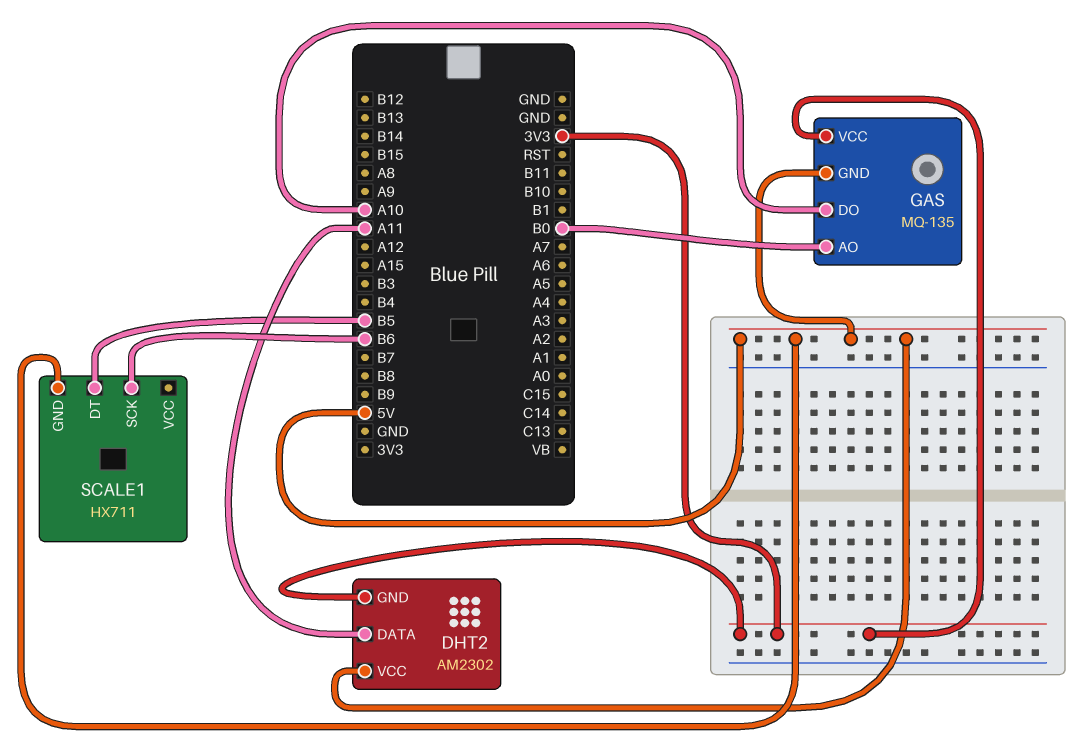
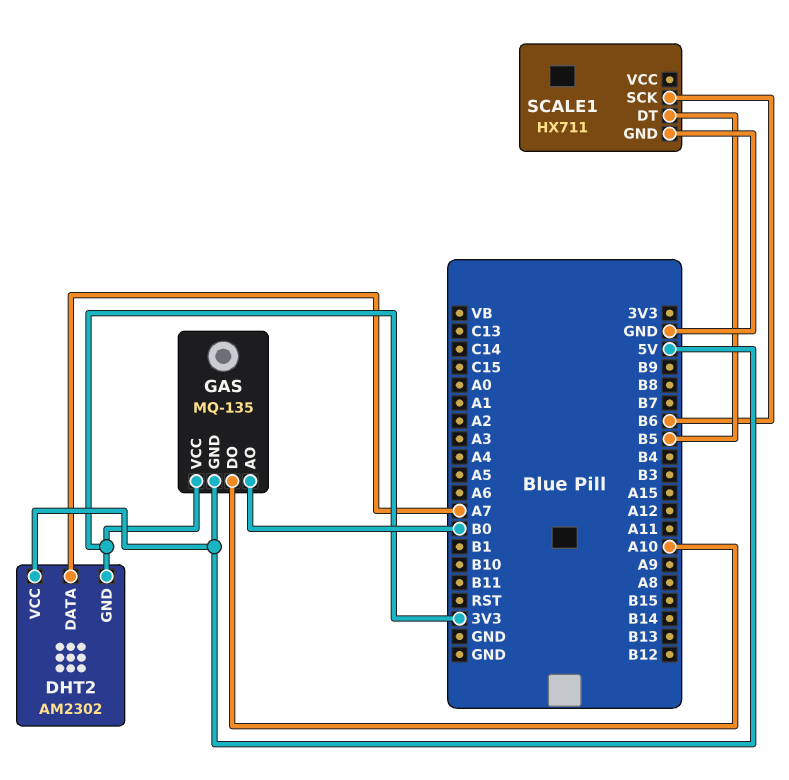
DHT2 pin DATA: A11 -> A7
SCALE1 pin GND: 5V -> GND

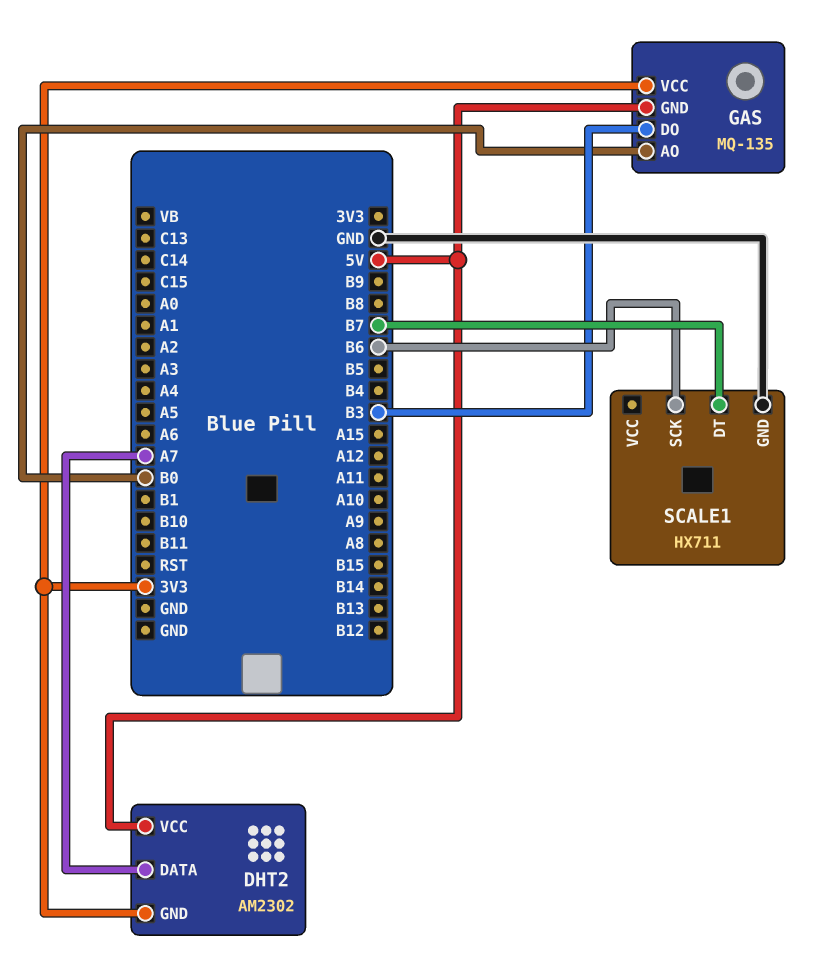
GAS pin DO: A10 -> B3
SCALE1 pin DT: B5 -> B7

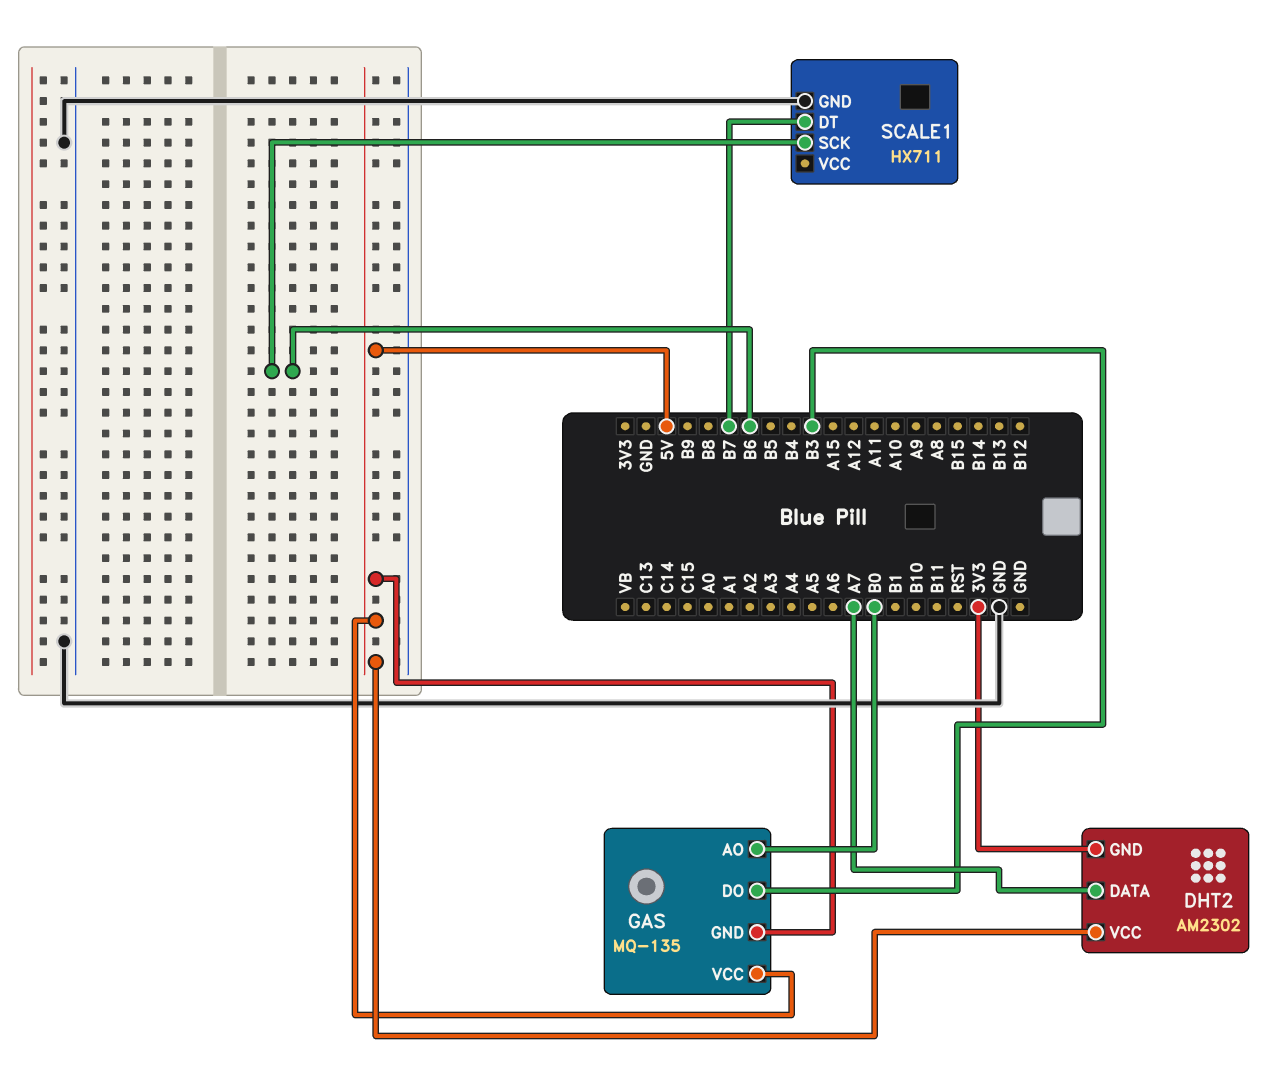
GAS pin VCC: 3V3 -> 5V

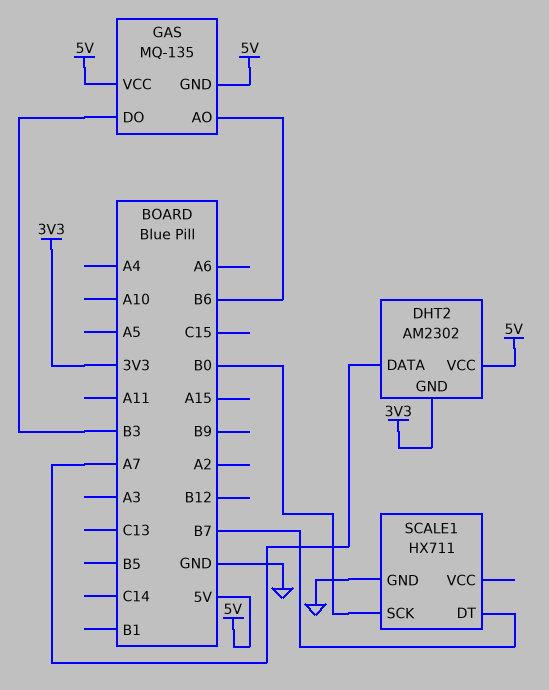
GAS pin AO: B0 -> B6
SCALE1 pin SCK: B6 -> B0

